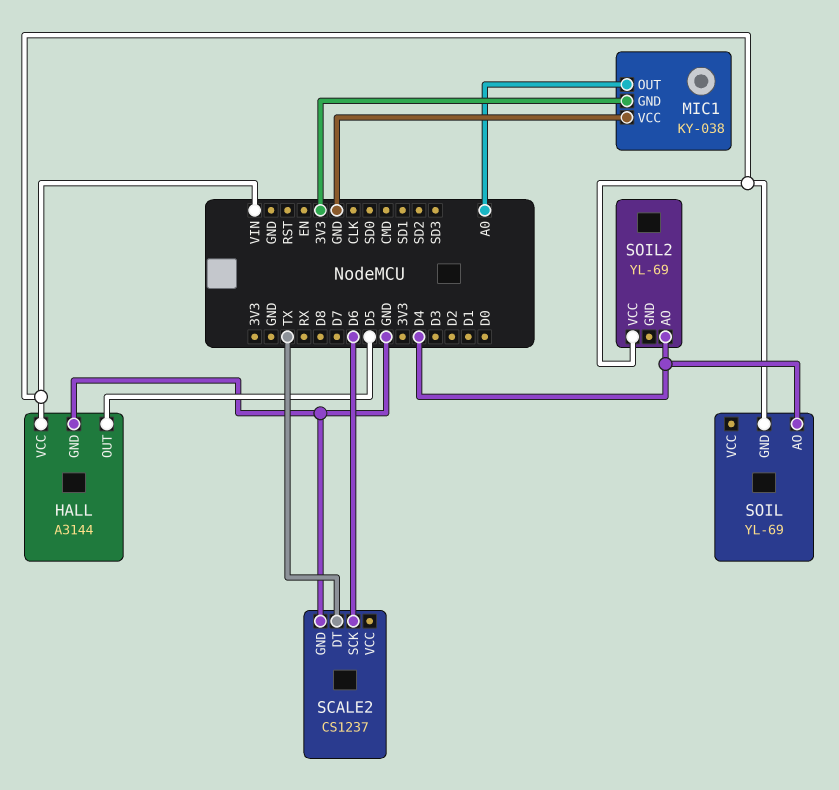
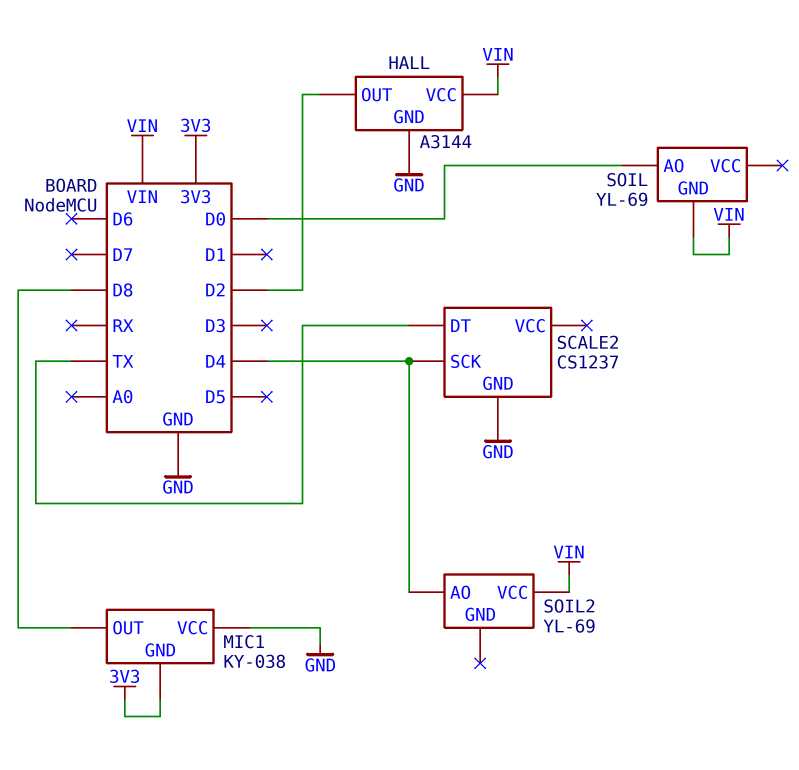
HALL pin OUT: D5 -> D2
MIC1 pin OUT: A0 -> D8
SCALE2 pin SCK: D6 -> D4
SOIL pin AO: D4 -> D0

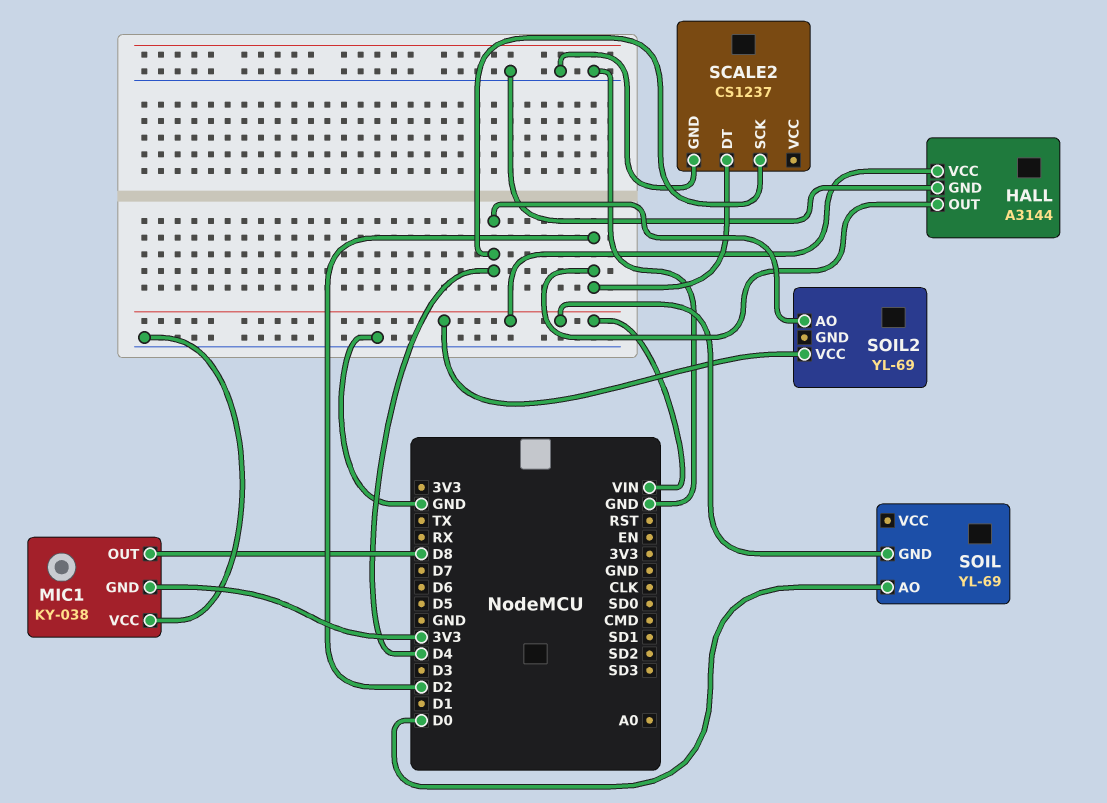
SCALE2 pin DT: TX -> D2

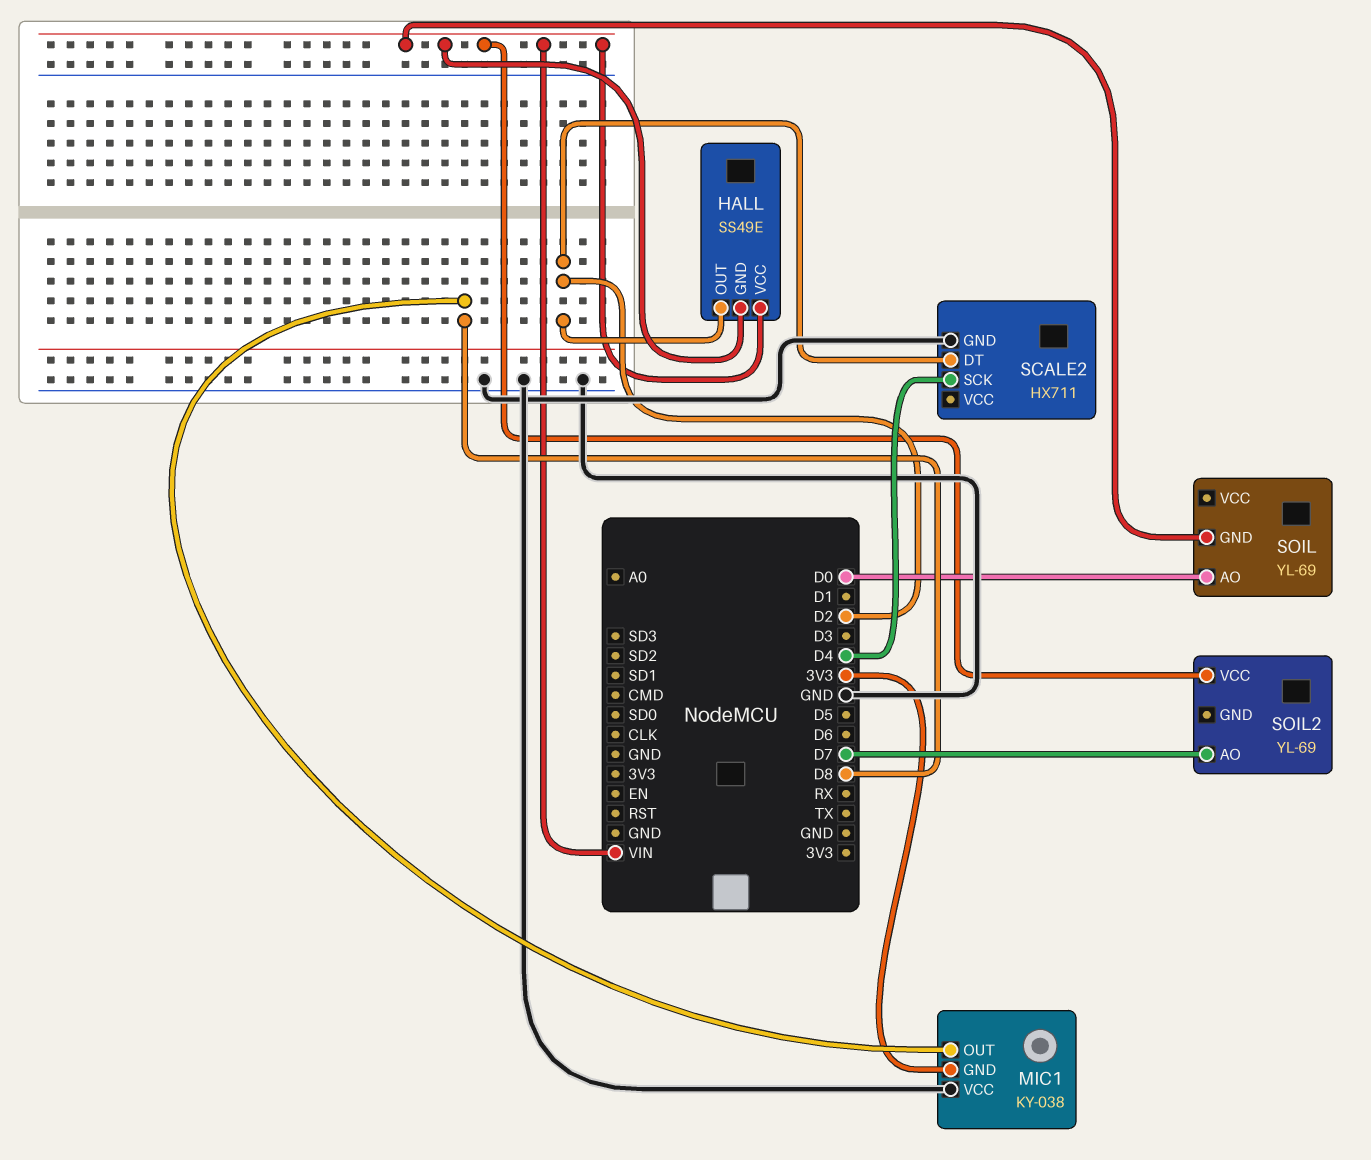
HALL: A3144 -> SS49E
HALL pin GND: GND -> VIN
SCALE2: CS1237 -> HX711
SOIL2 pin AO: D4 -> D7

